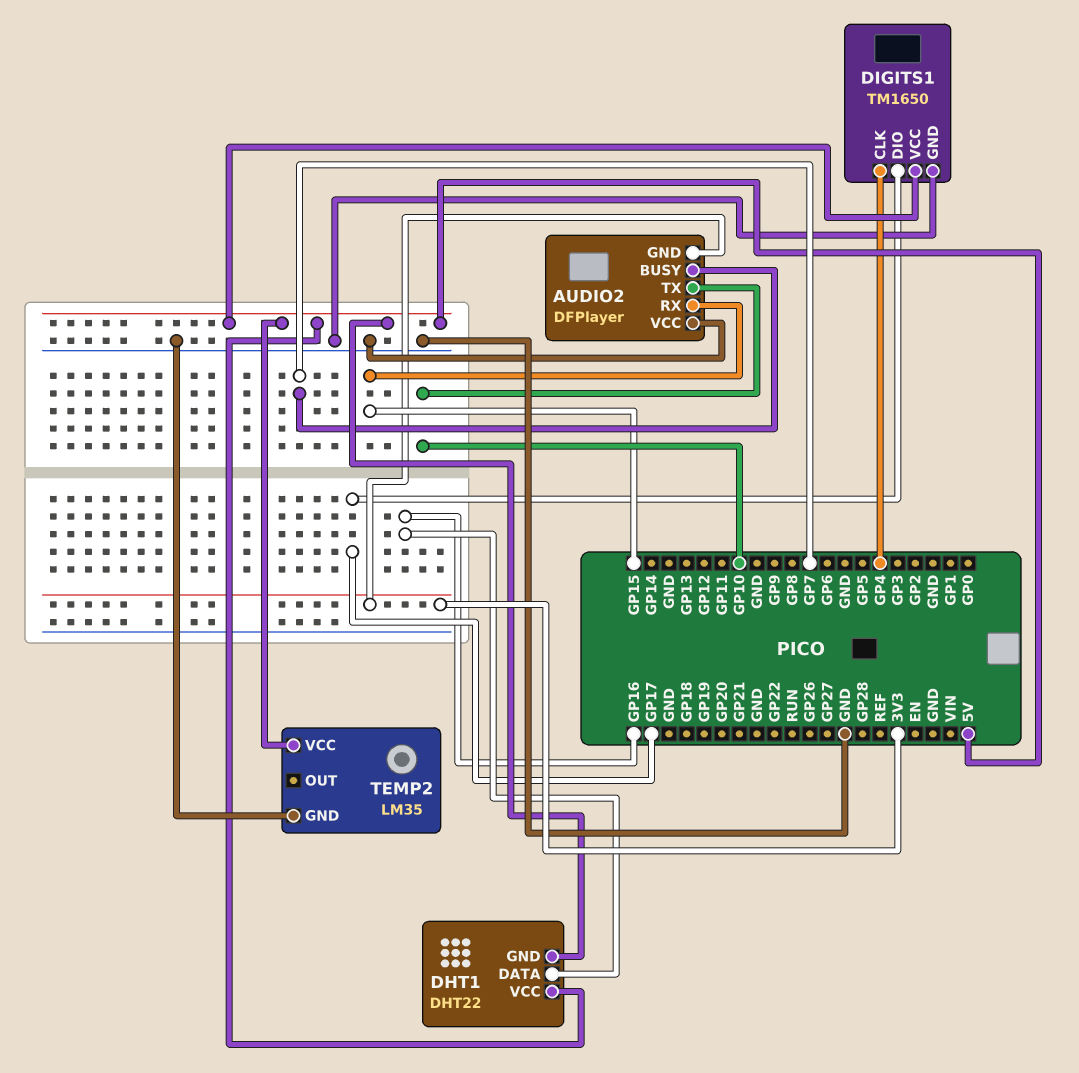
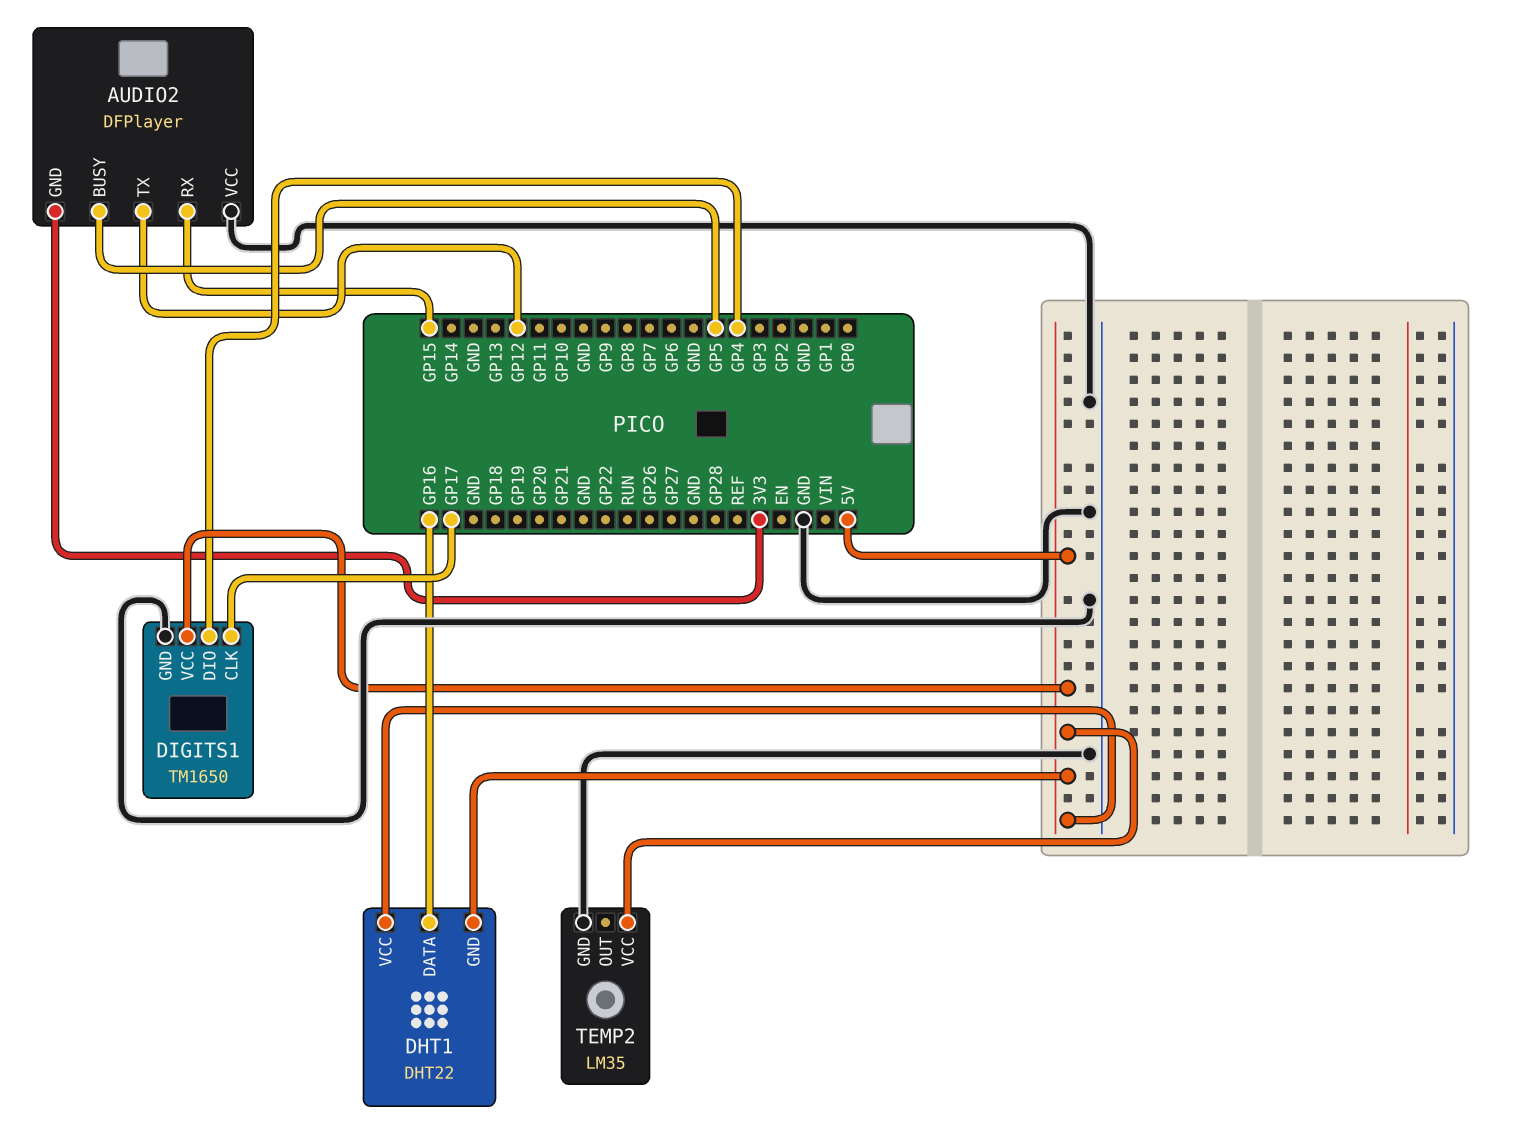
AUDIO2 pin BUSY: GP7 -> GP5
AUDIO2 pin TX: GP10 -> GP12
DIGITS1 pin CLK: GP4 -> GP17
DIGITS1 pin DIO: GP17 -> GP4

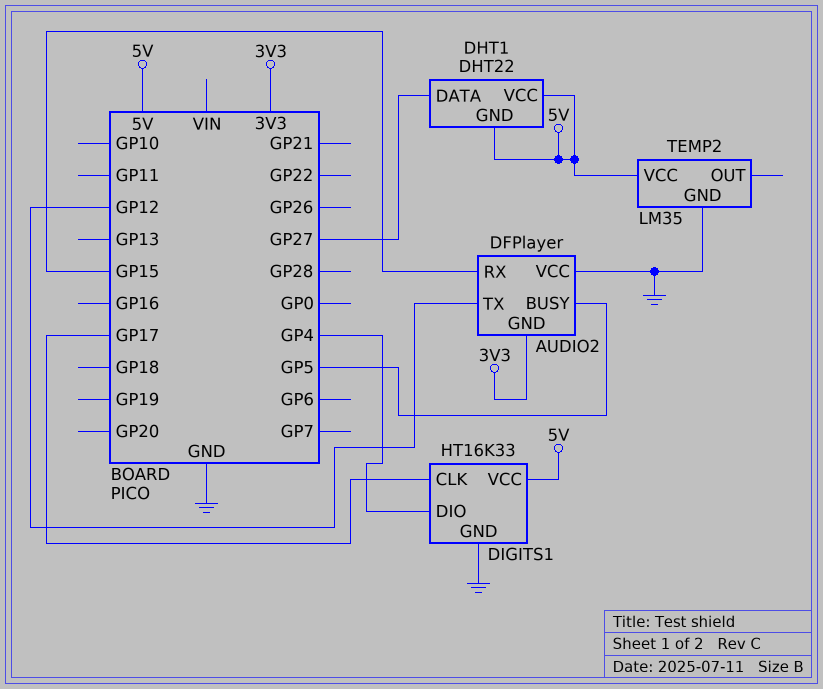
DHT1 pin DATA: GP16 -> GP27
DIGITS1: TM1650 -> HT16K33

